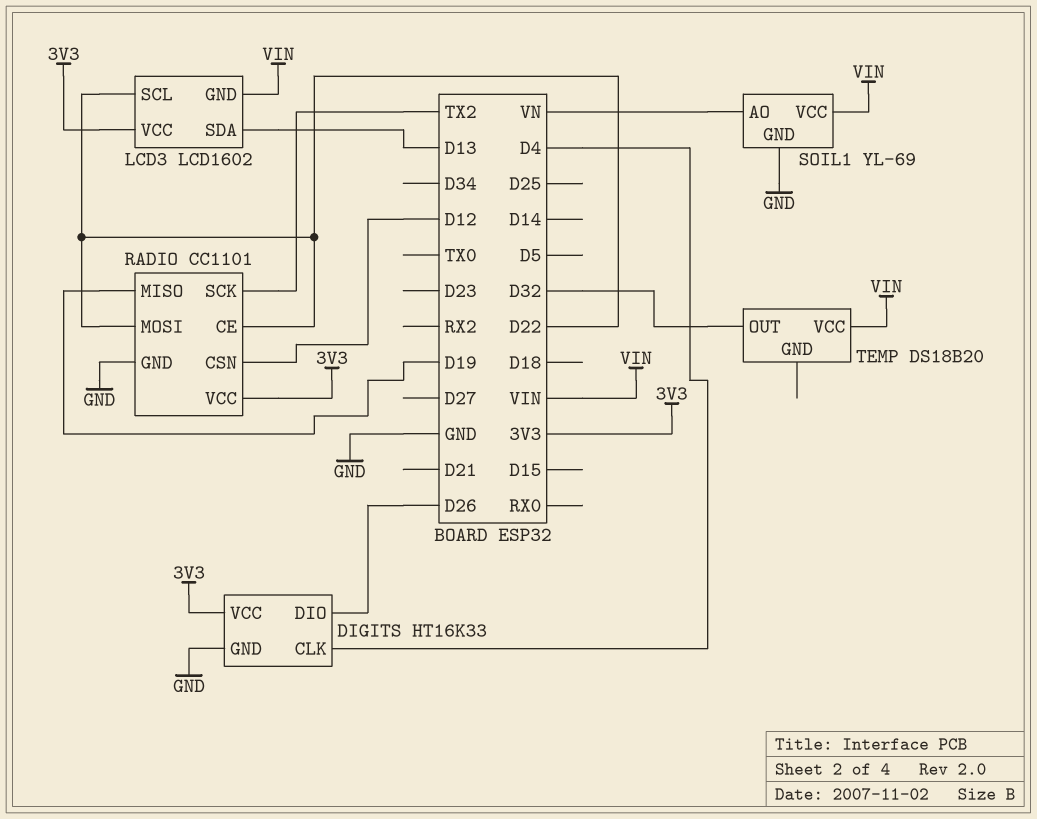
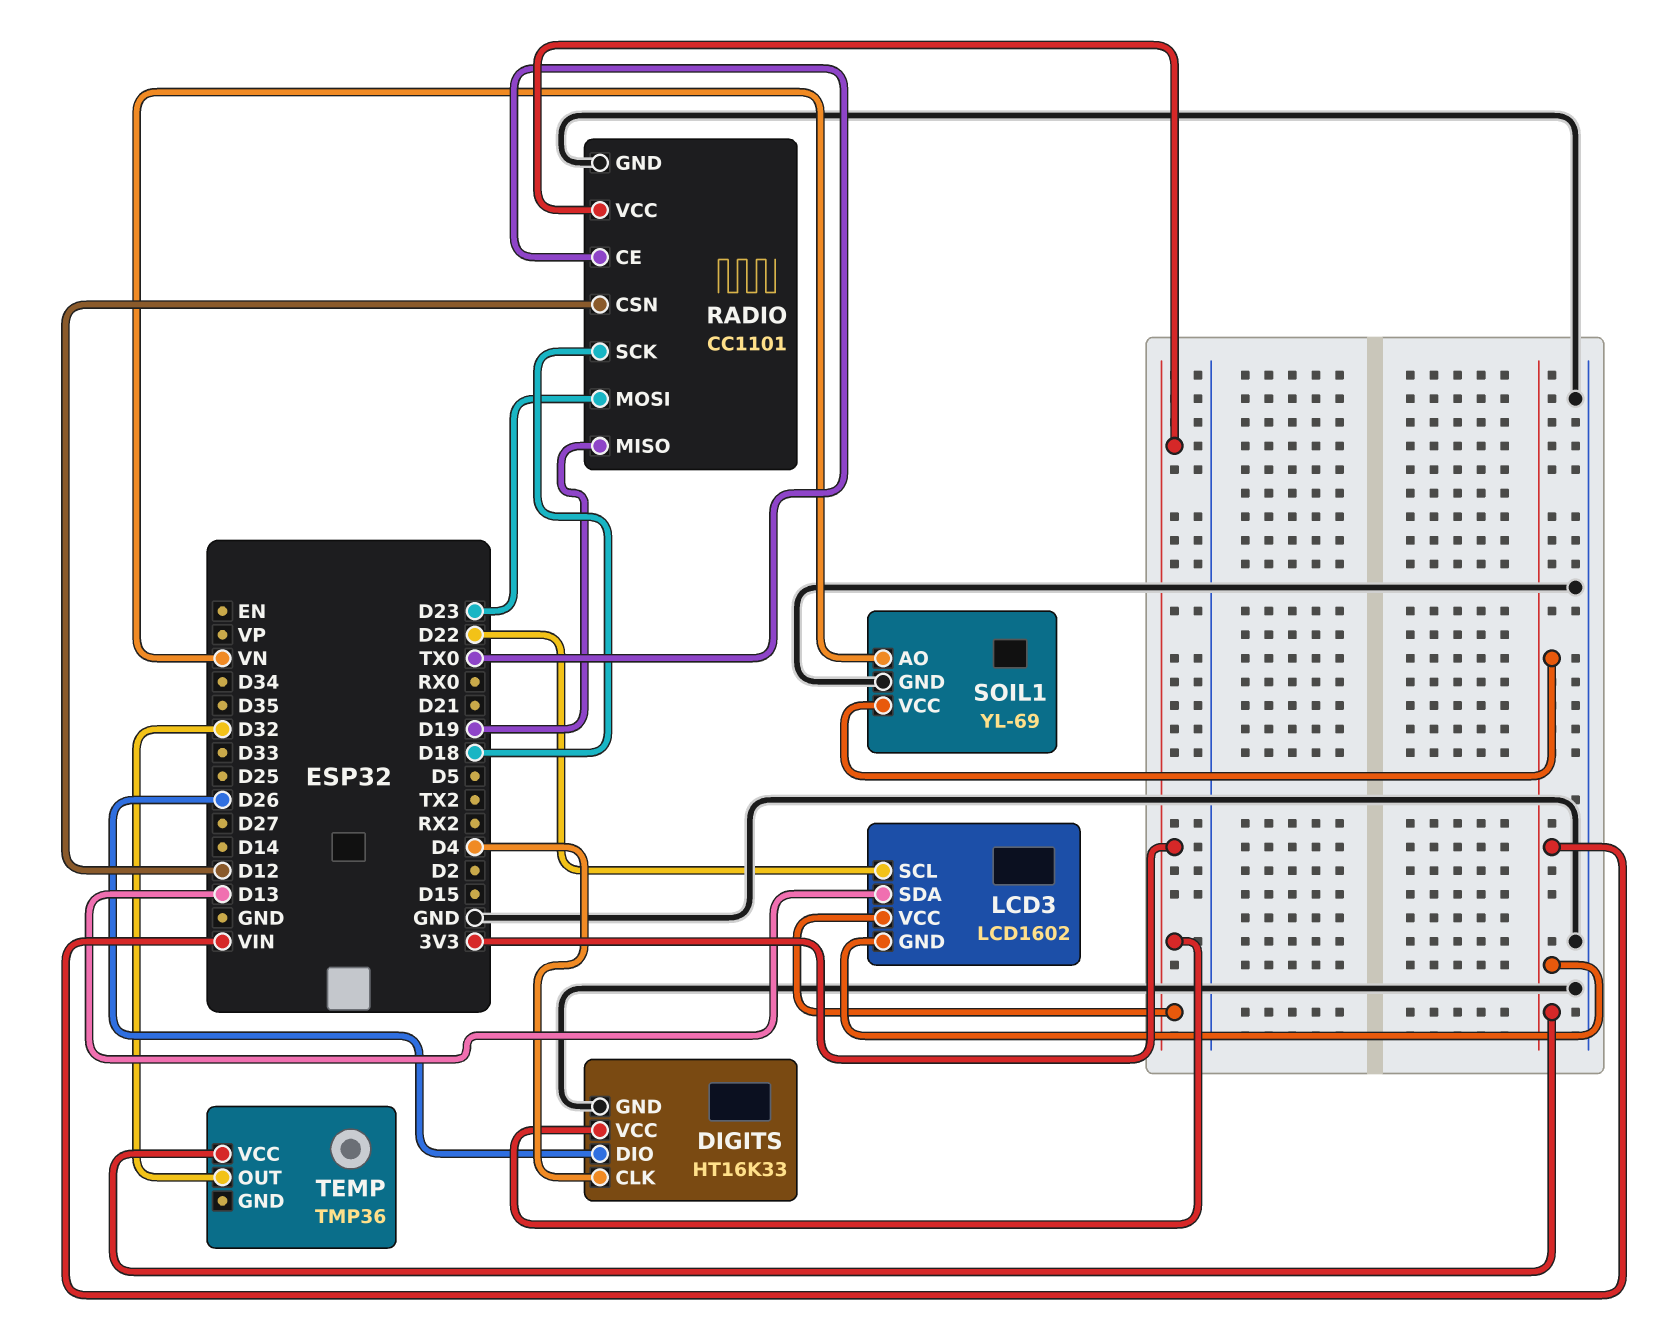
RADIO pin CE: D22 -> TX0
RADIO pin MOSI: D22 -> D23
RADIO pin SCK: TX2 -> D18
TEMP: DS18B20 -> TMP36

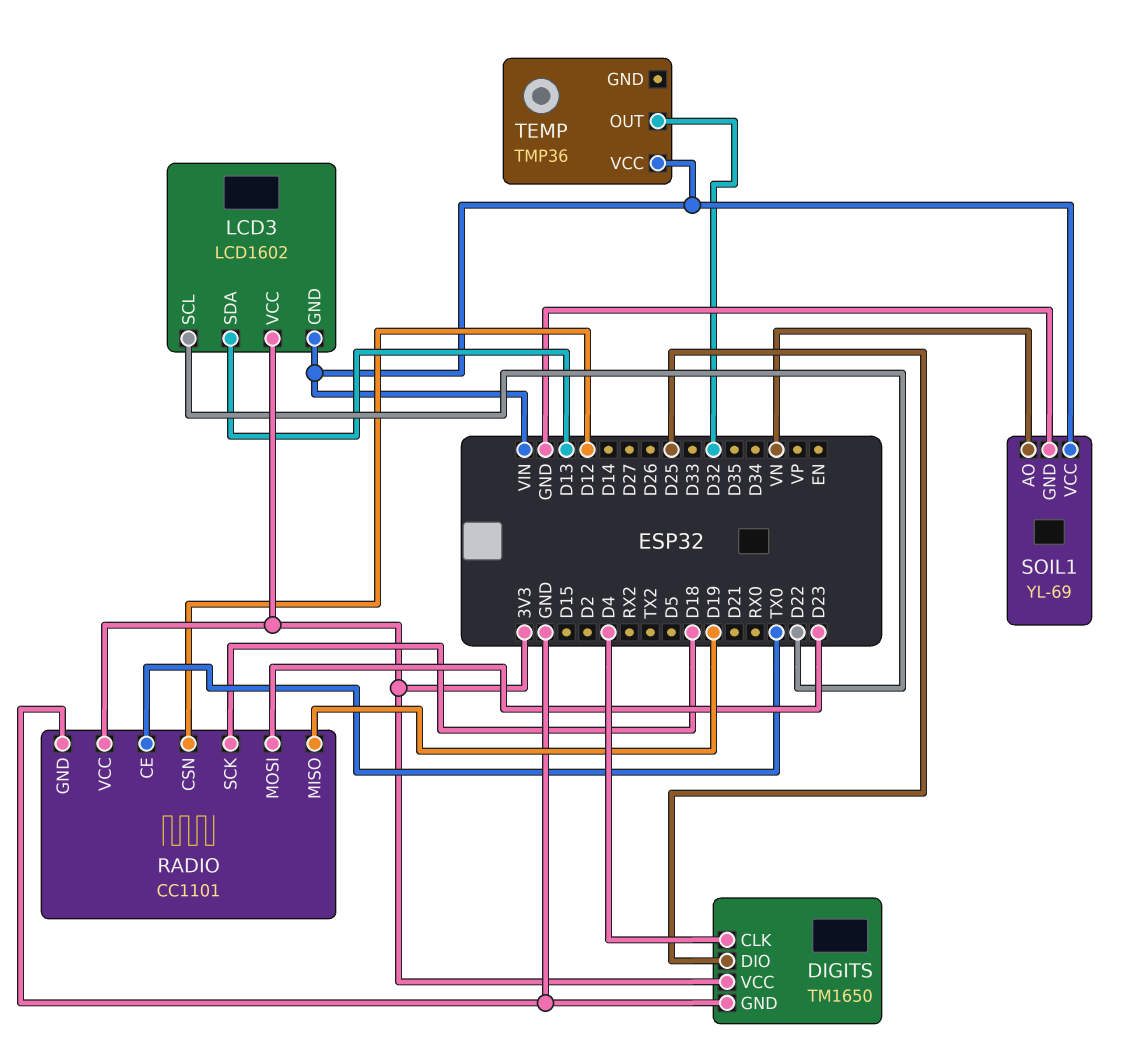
DIGITS: HT16K33 -> TM1650
DIGITS pin DIO: D26 -> D25

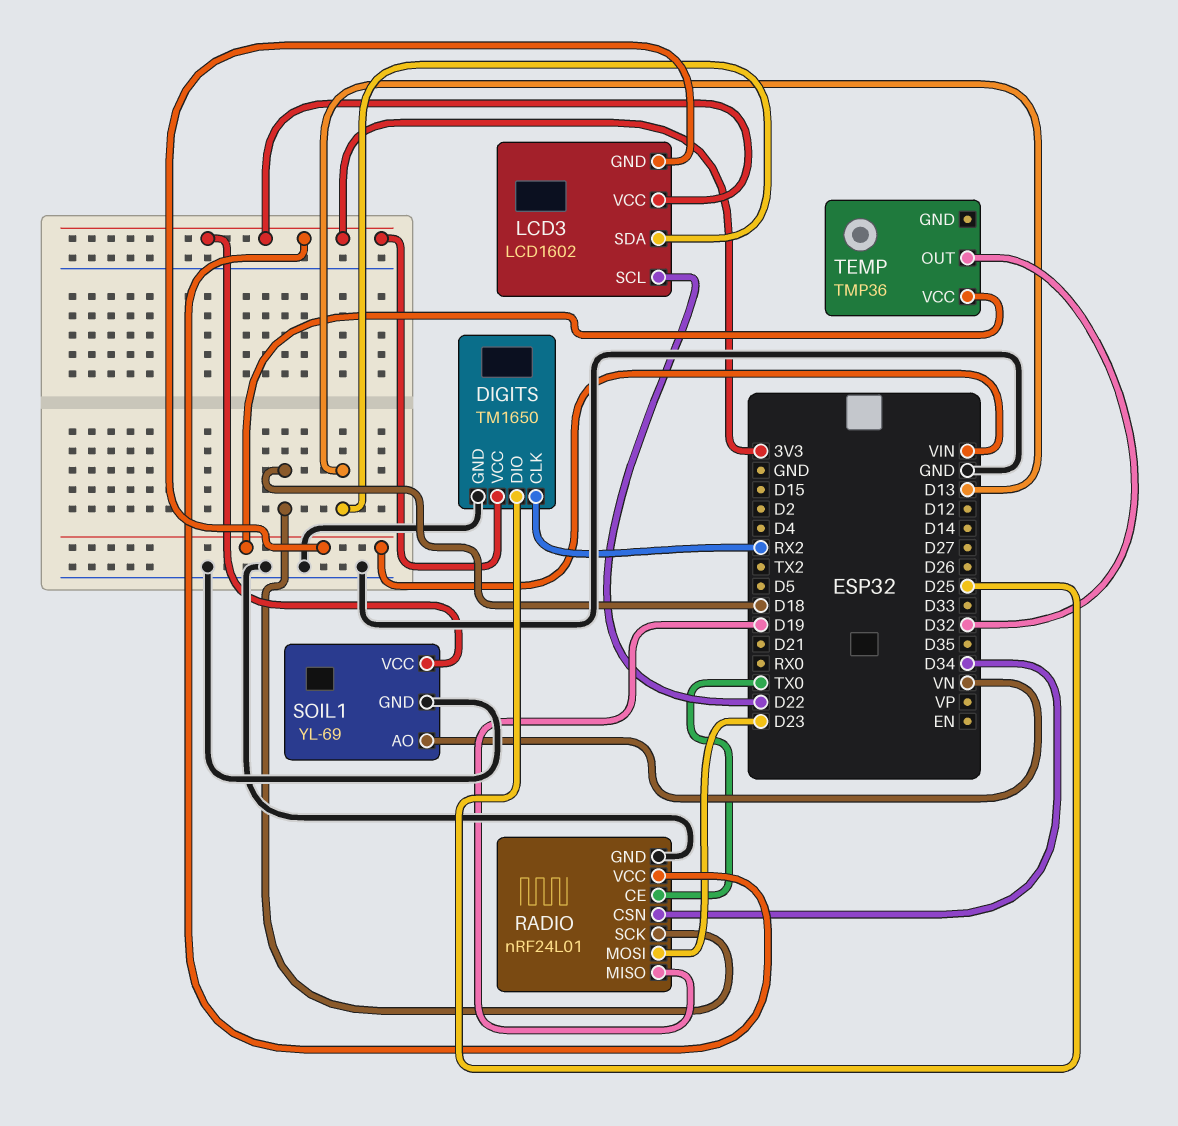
DIGITS pin CLK: D4 -> RX2
RADIO: CC1101 -> nRF24L01
RADIO pin CSN: D12 -> D34
SOIL1 pin VCC: VIN -> 3V3

